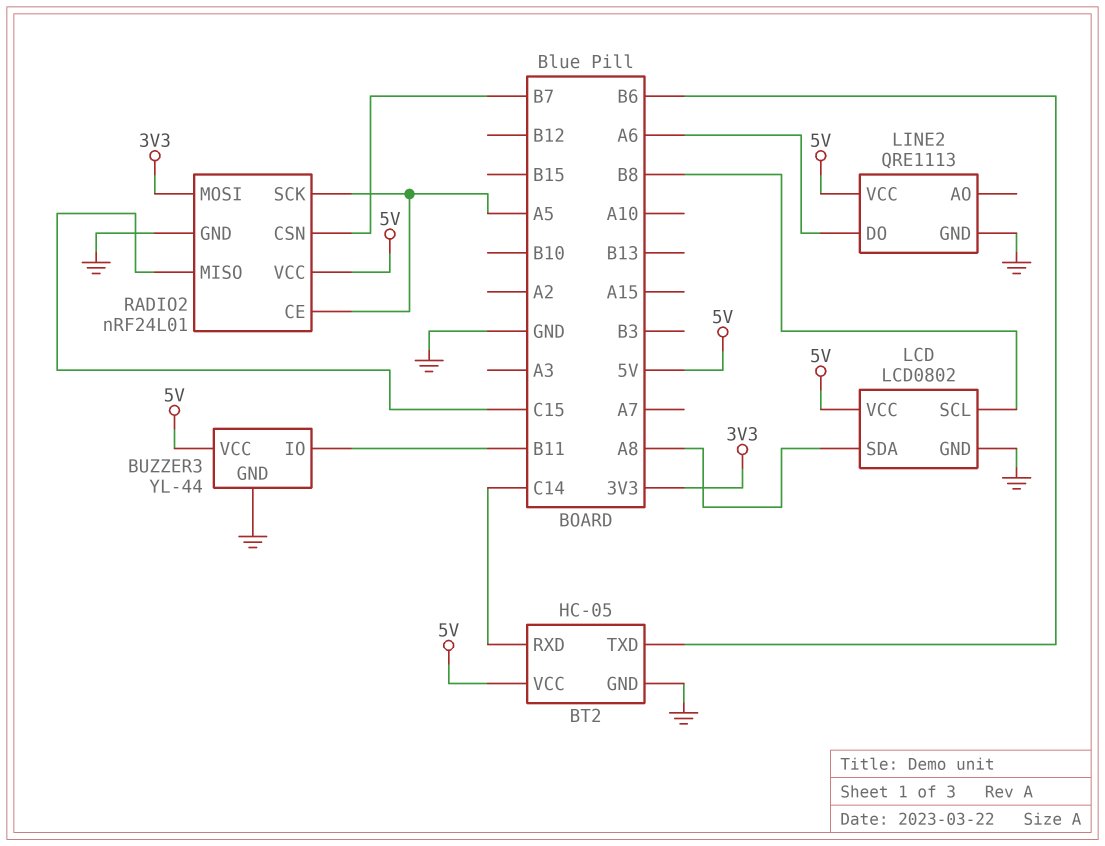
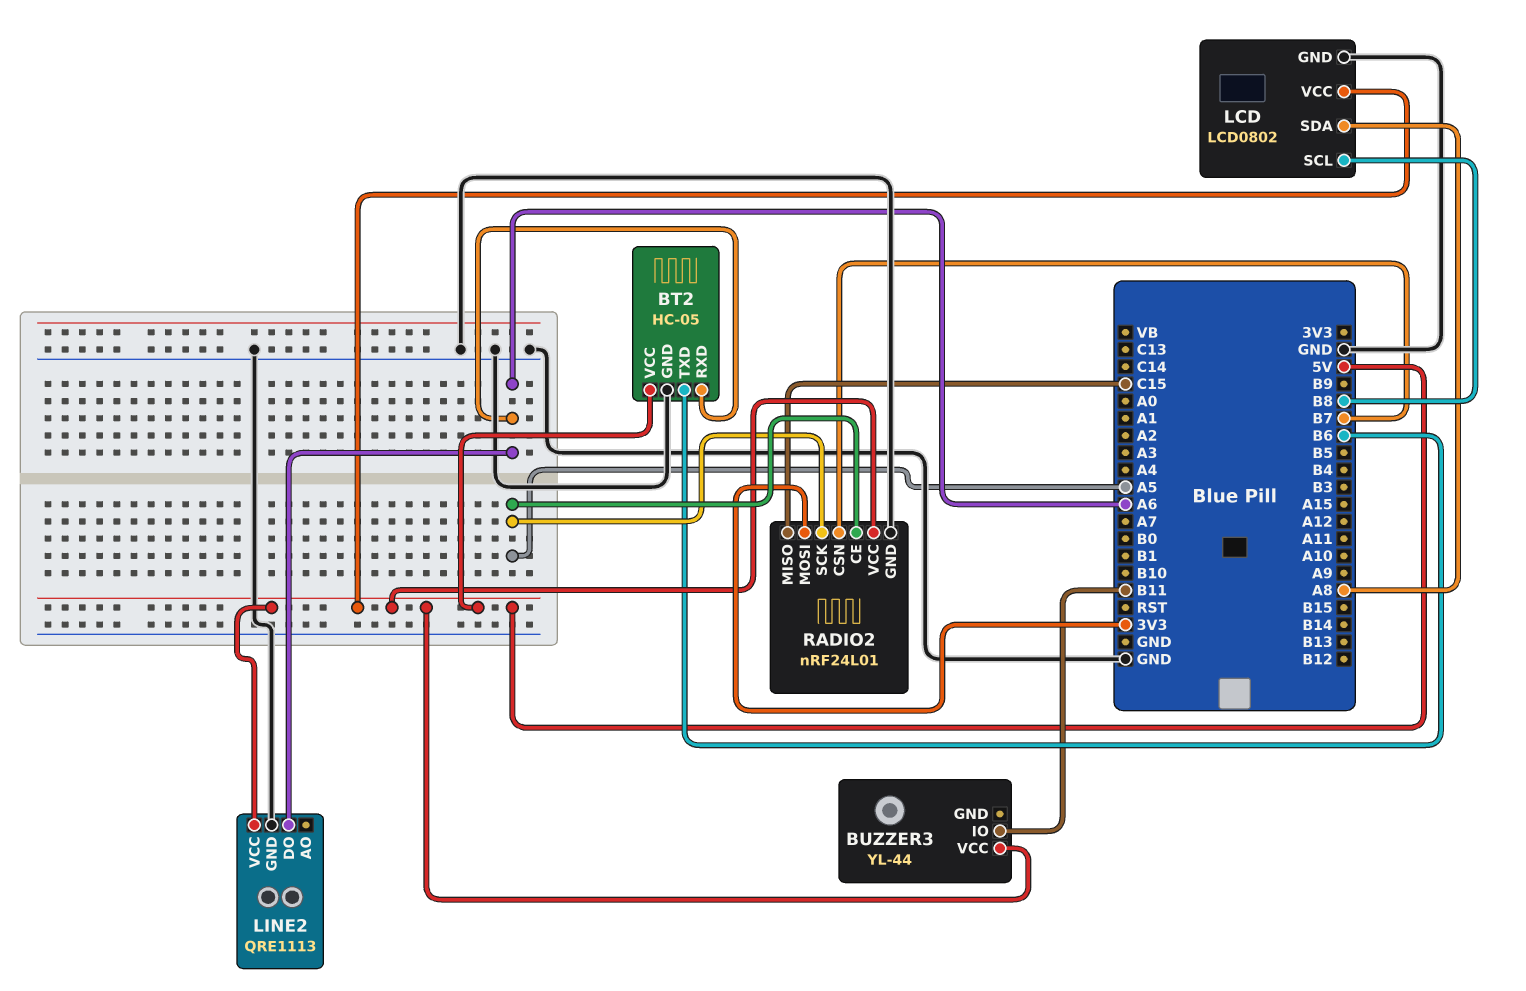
BT2 pin RXD: C14 -> A6
BUZZER3 pin GND: GND -> none

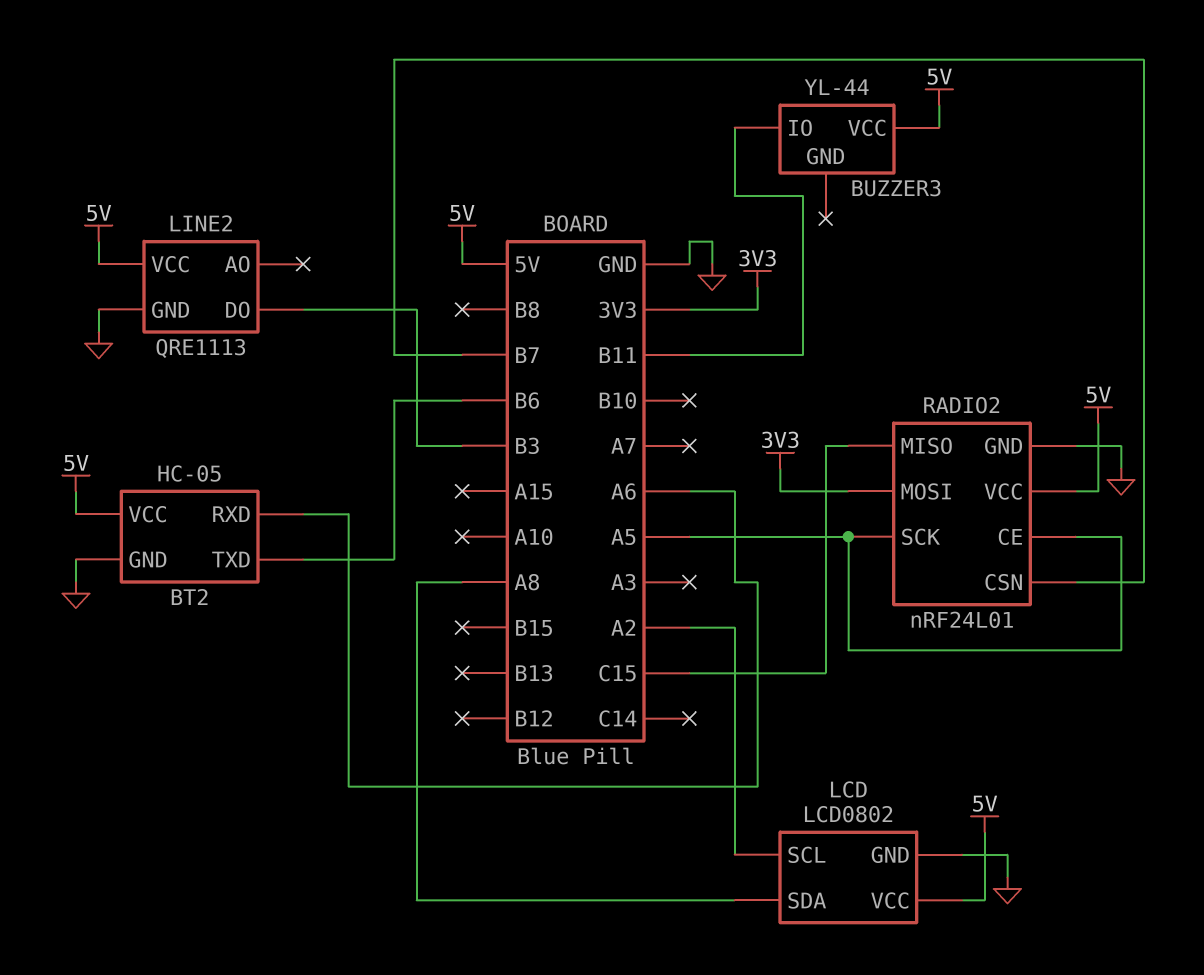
LCD pin SCL: B8 -> A2
LINE2 pin DO: A6 -> B3

